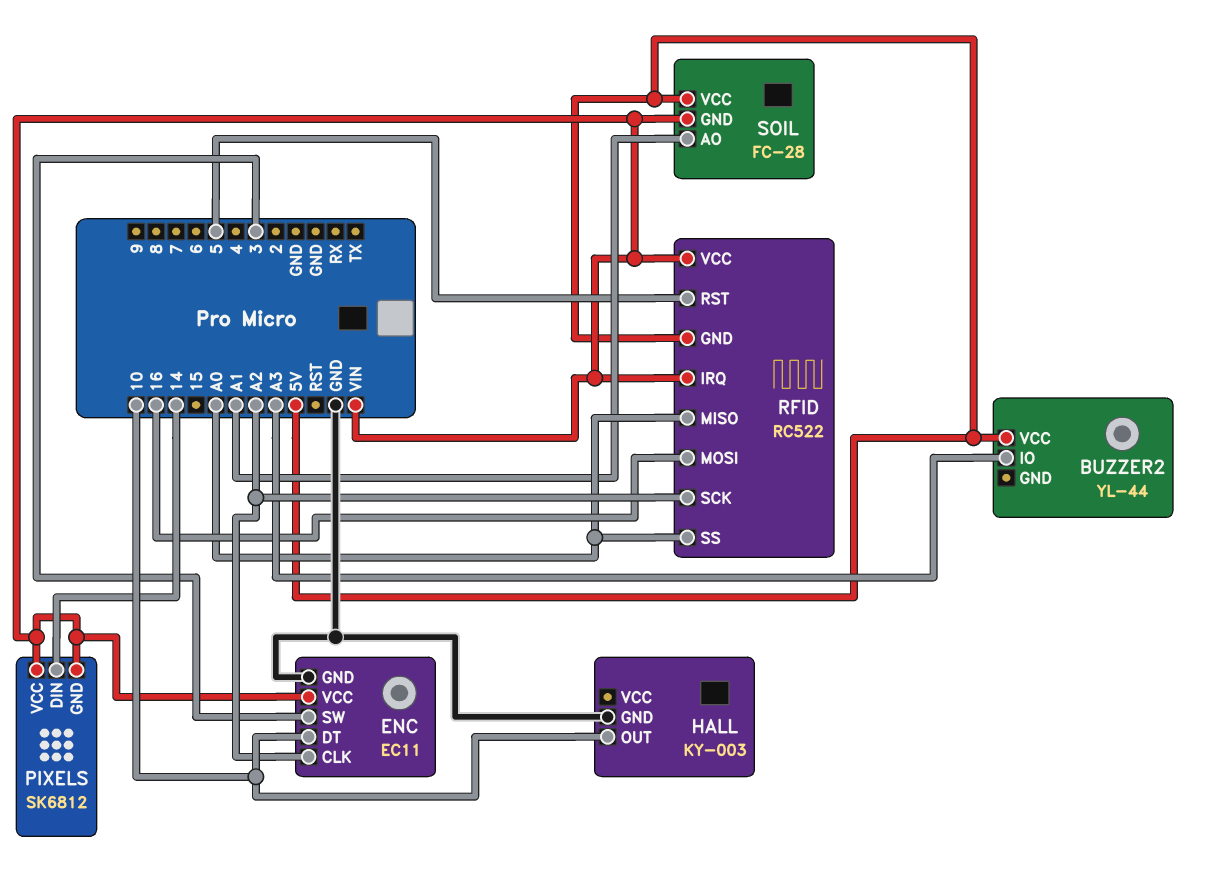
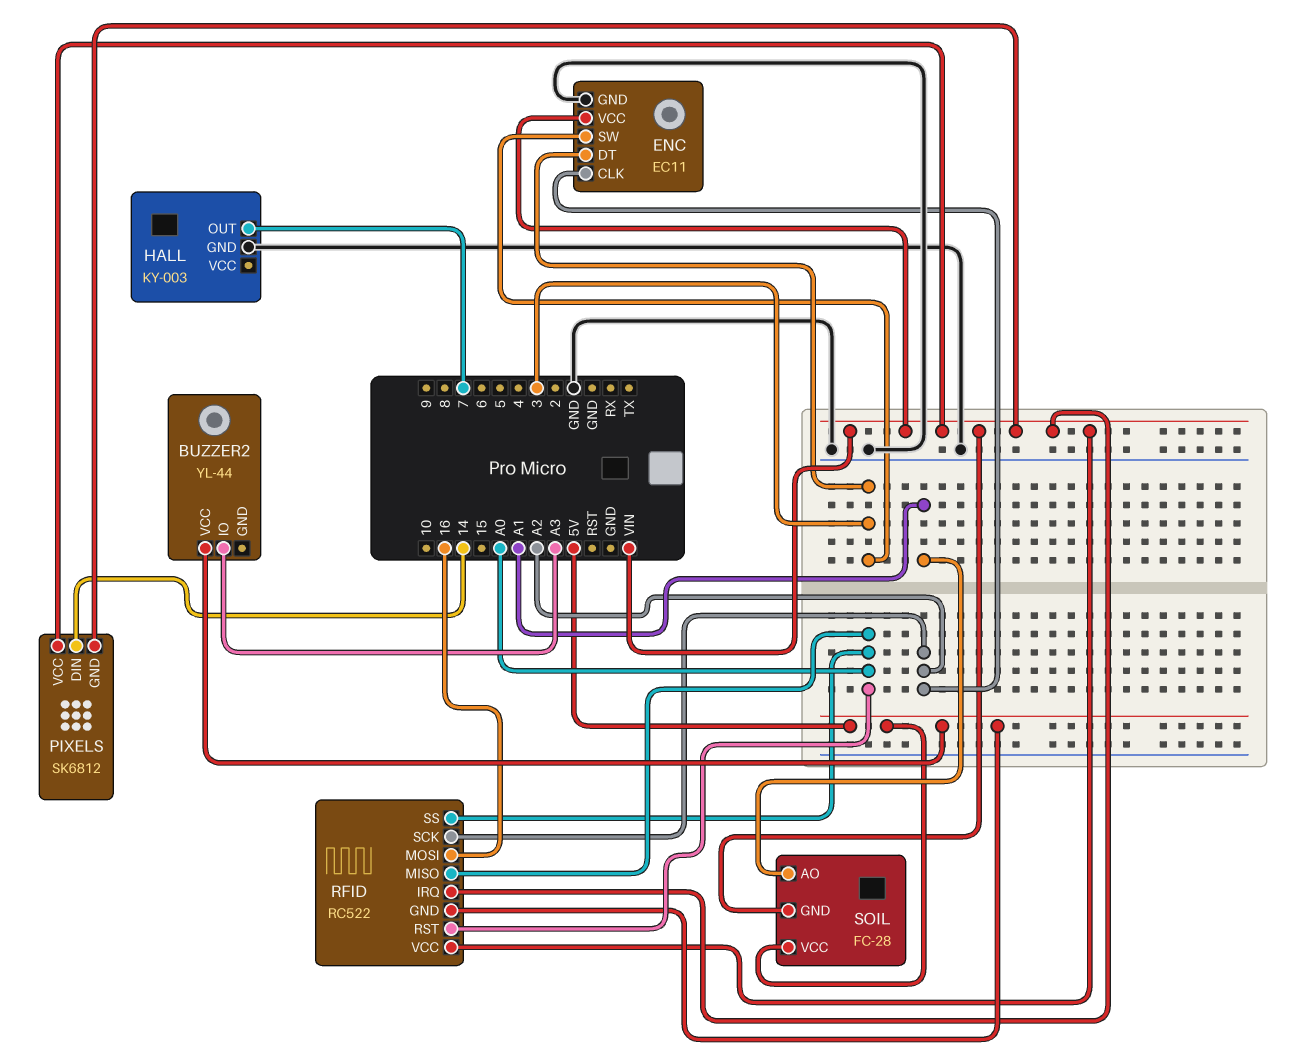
ENC pin DT: 10 -> 3
HALL pin OUT: 10 -> 7
RFID pin RST: 5 -> A0

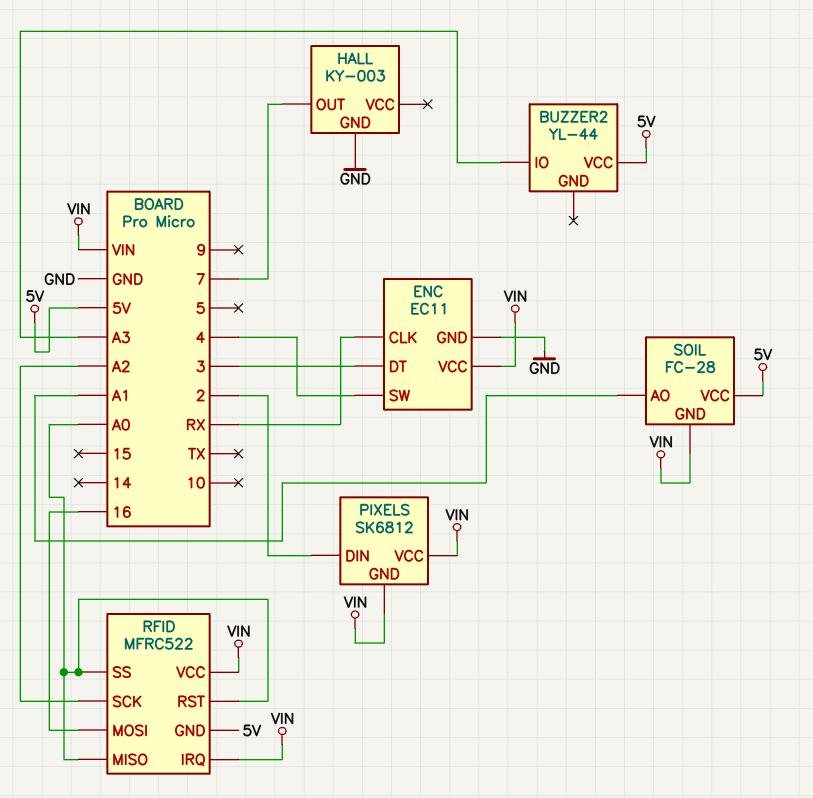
ENC pin CLK: A2 -> RX
ENC pin SW: 3 -> 4
PIXELS pin DIN: 14 -> 2
RFID: RC522 -> MFRC522

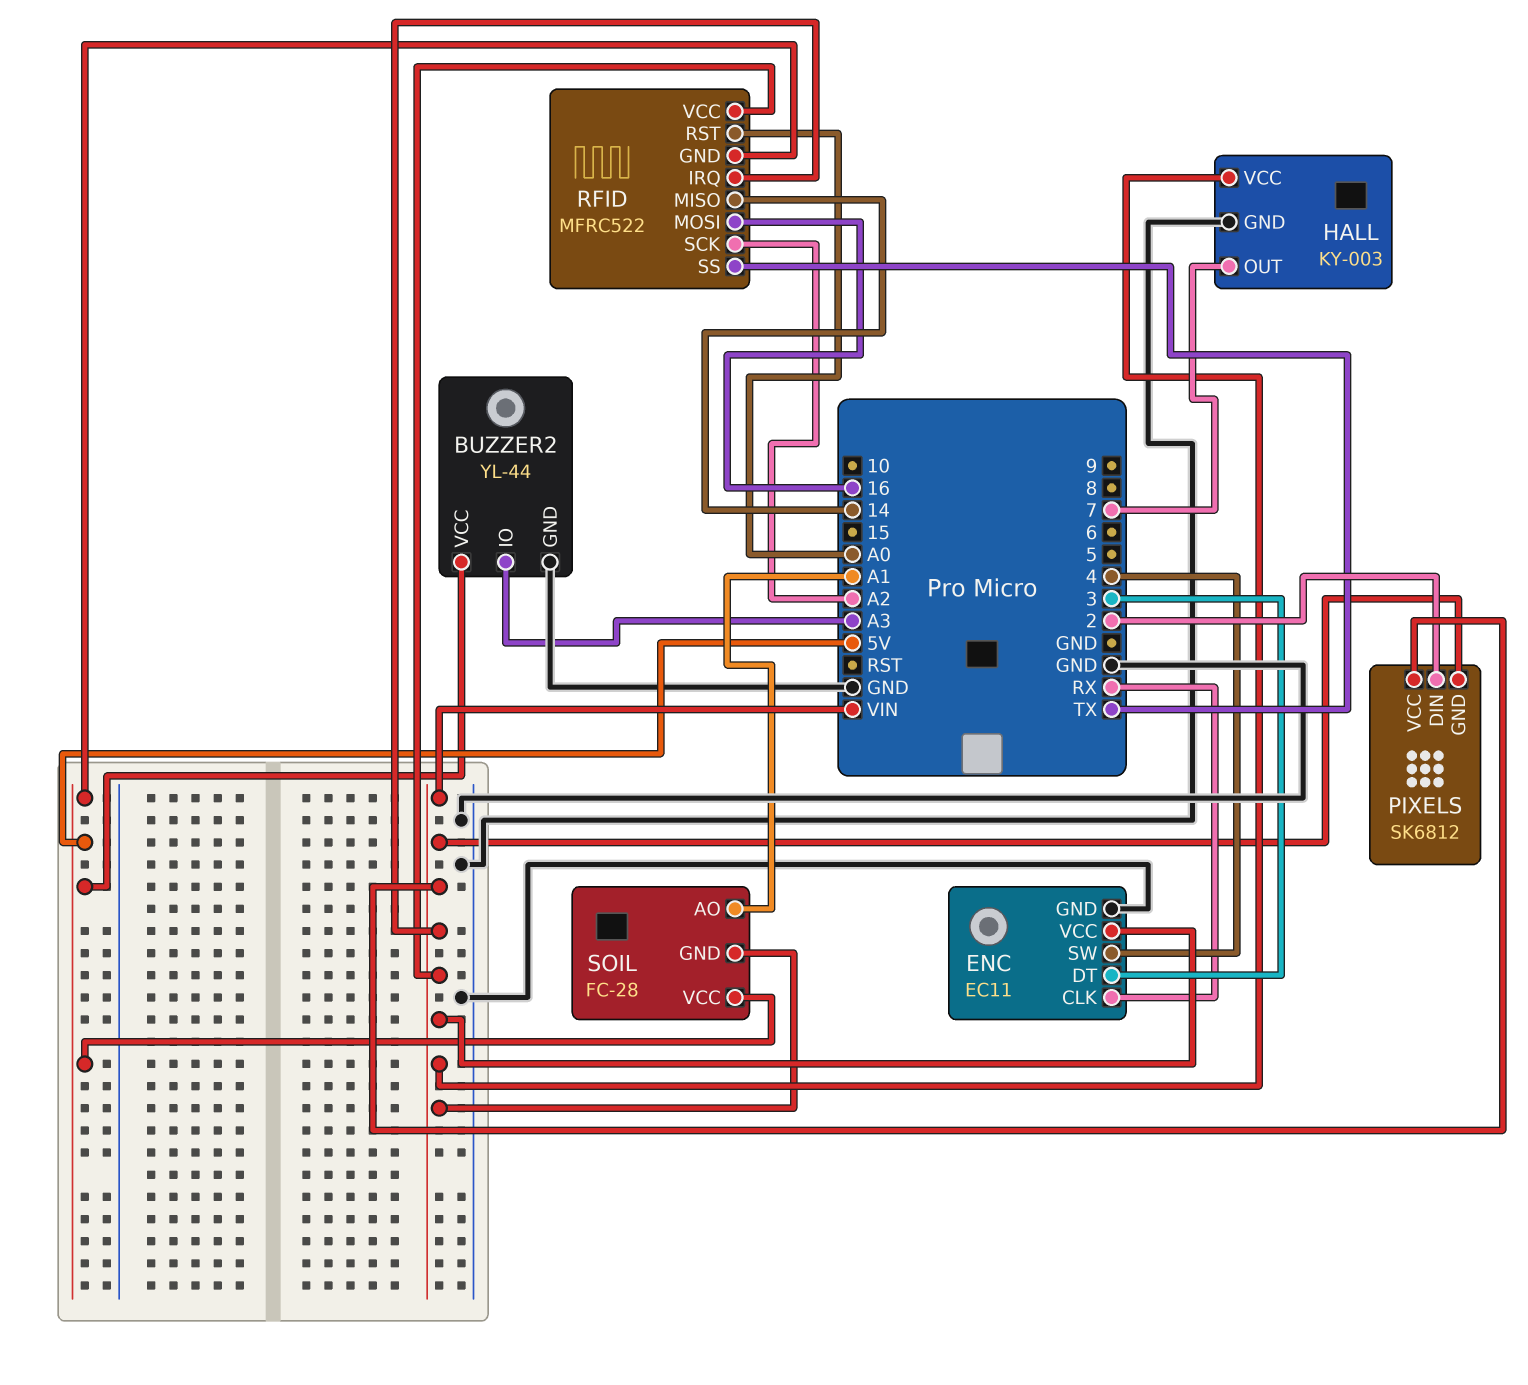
BUZZER2 pin GND: none -> GND
HALL pin VCC: none -> VIN
RFID pin MISO: A0 -> 14
RFID pin SS: A0 -> TX

